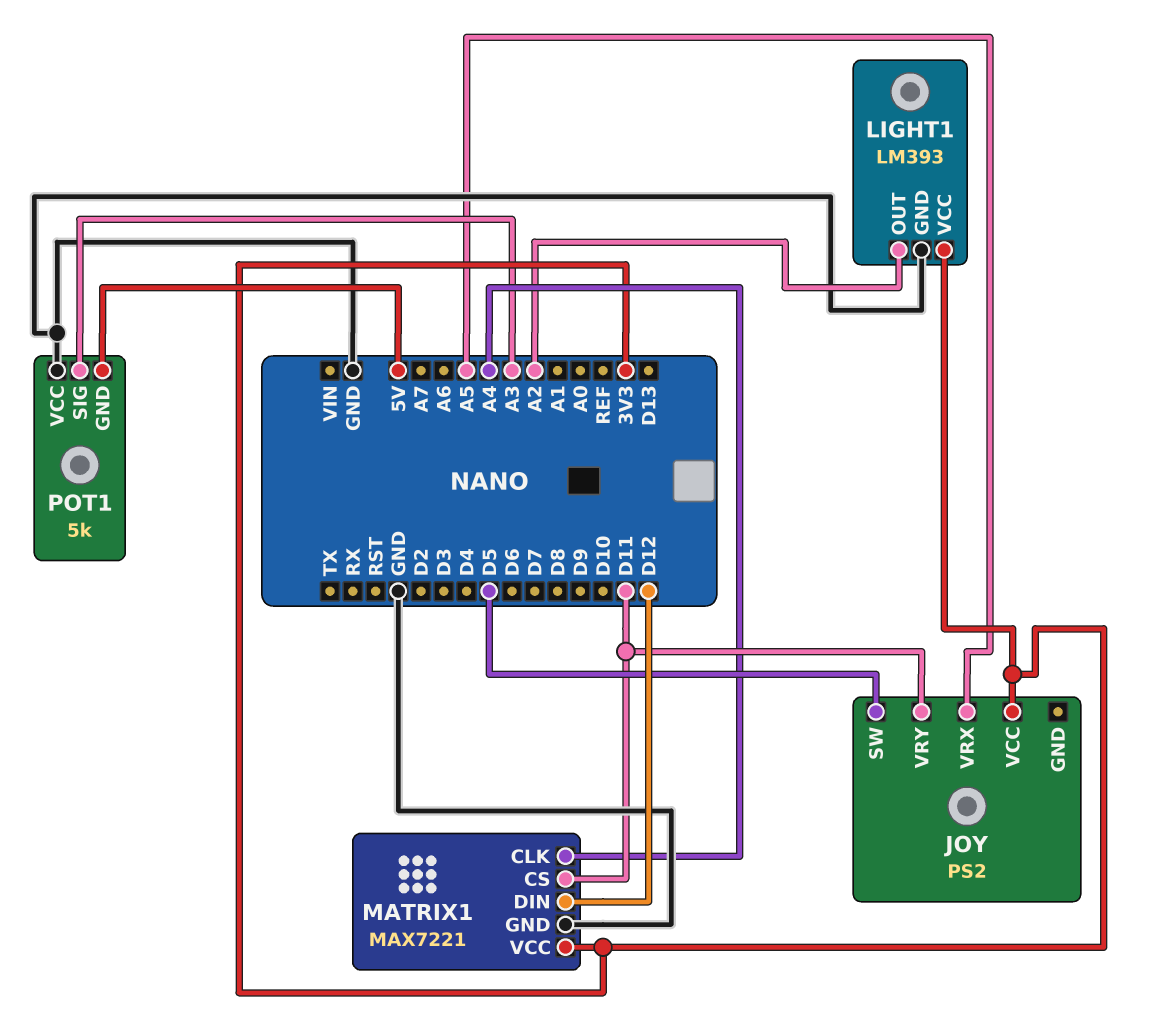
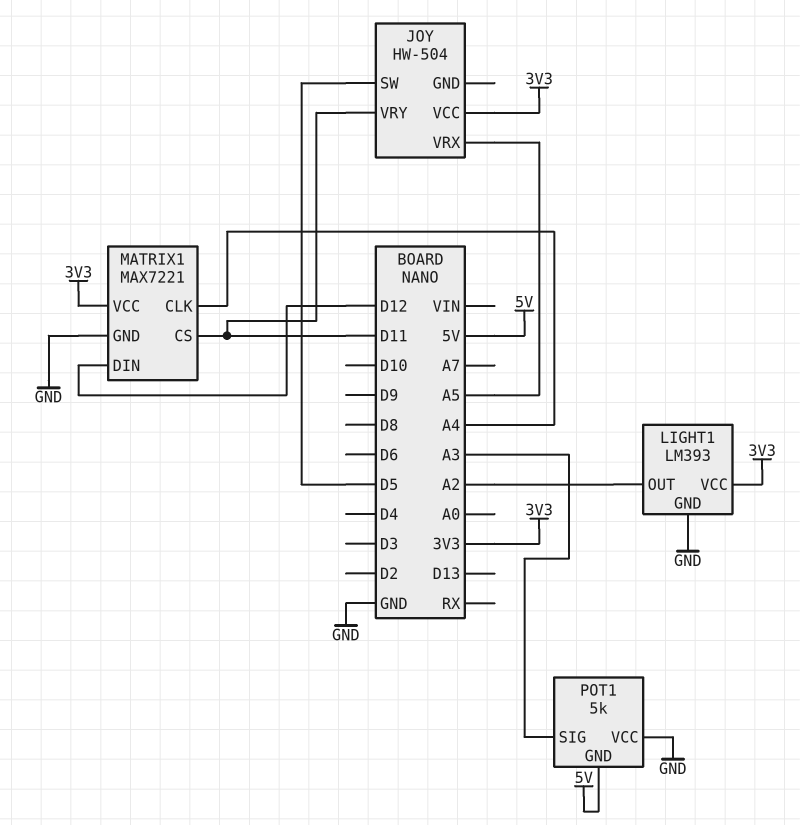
JOY: PS2 -> HW-504

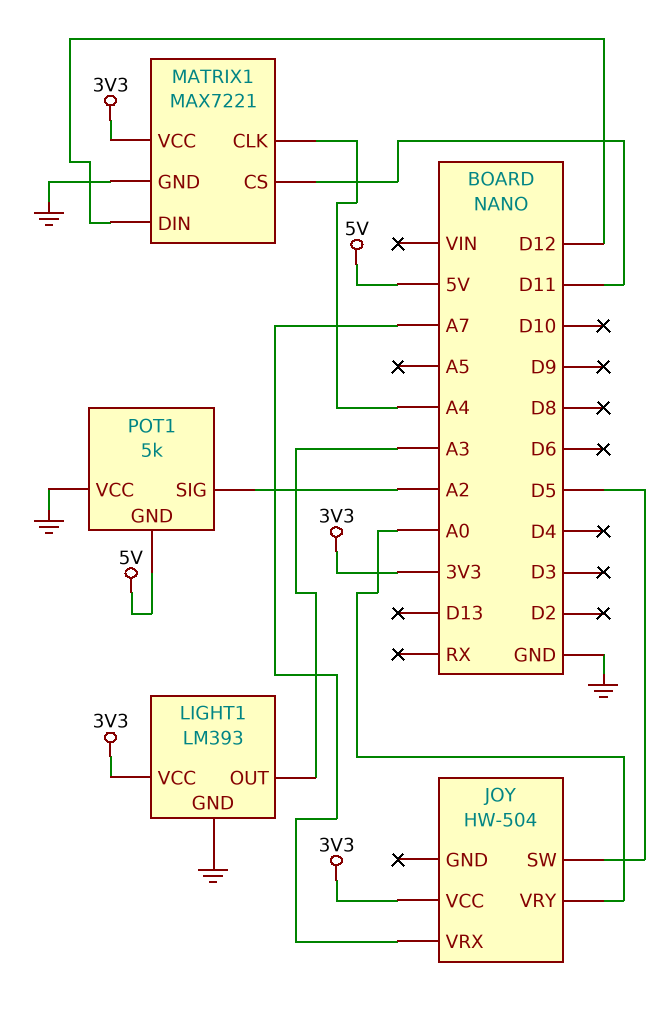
JOY pin VRX: A5 -> A7
JOY pin VRY: D11 -> A0
LIGHT1 pin OUT: A2 -> A3
POT1 pin SIG: A3 -> A2

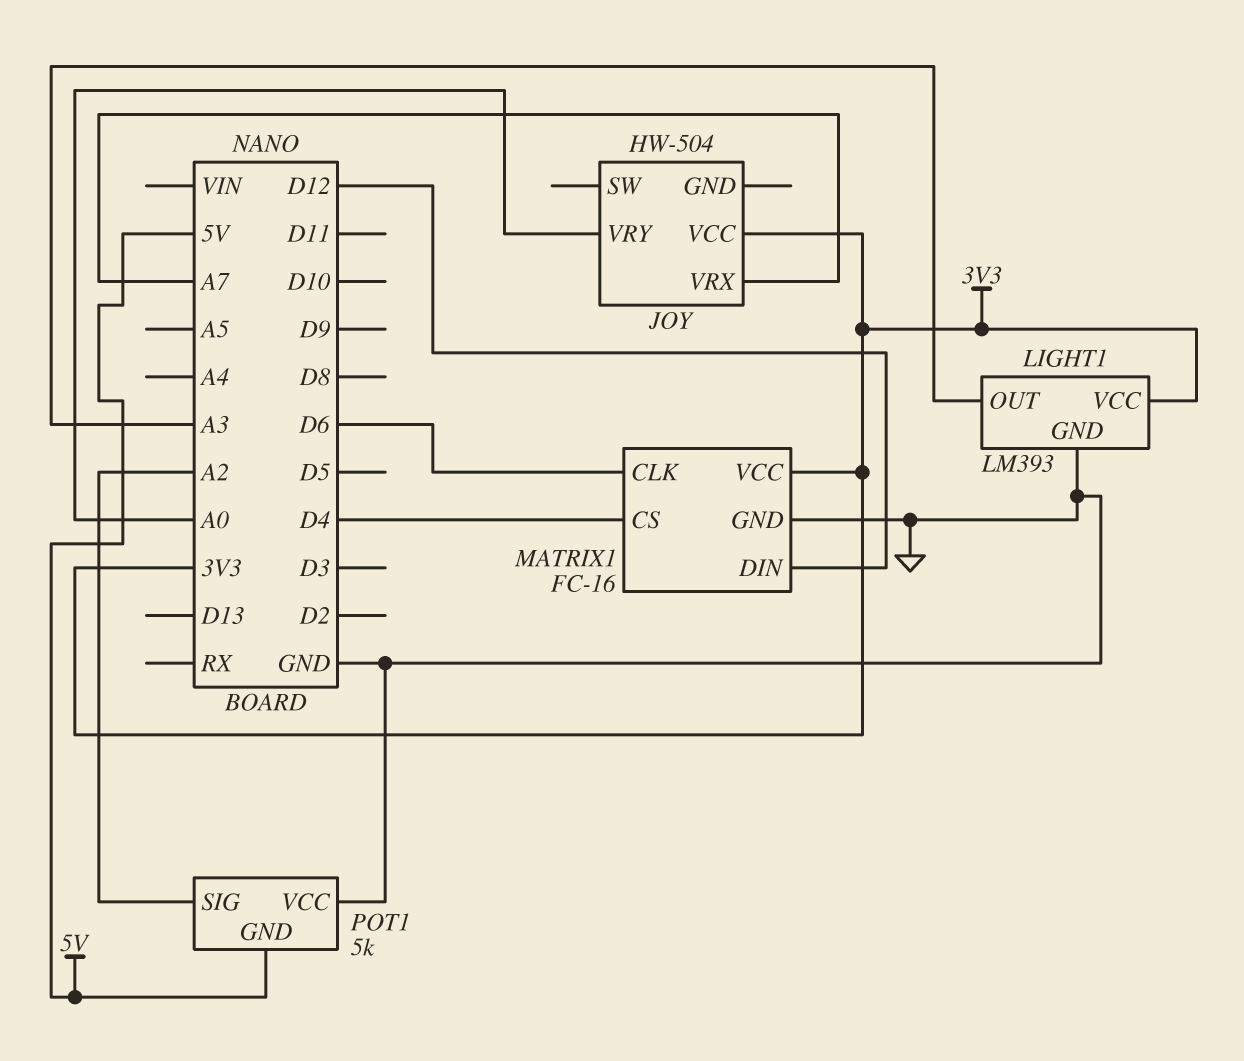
JOY pin SW: D5 -> none
MATRIX1: MAX7221 -> FC-16
MATRIX1 pin CLK: A4 -> D6
MATRIX1 pin CS: D11 -> D4

